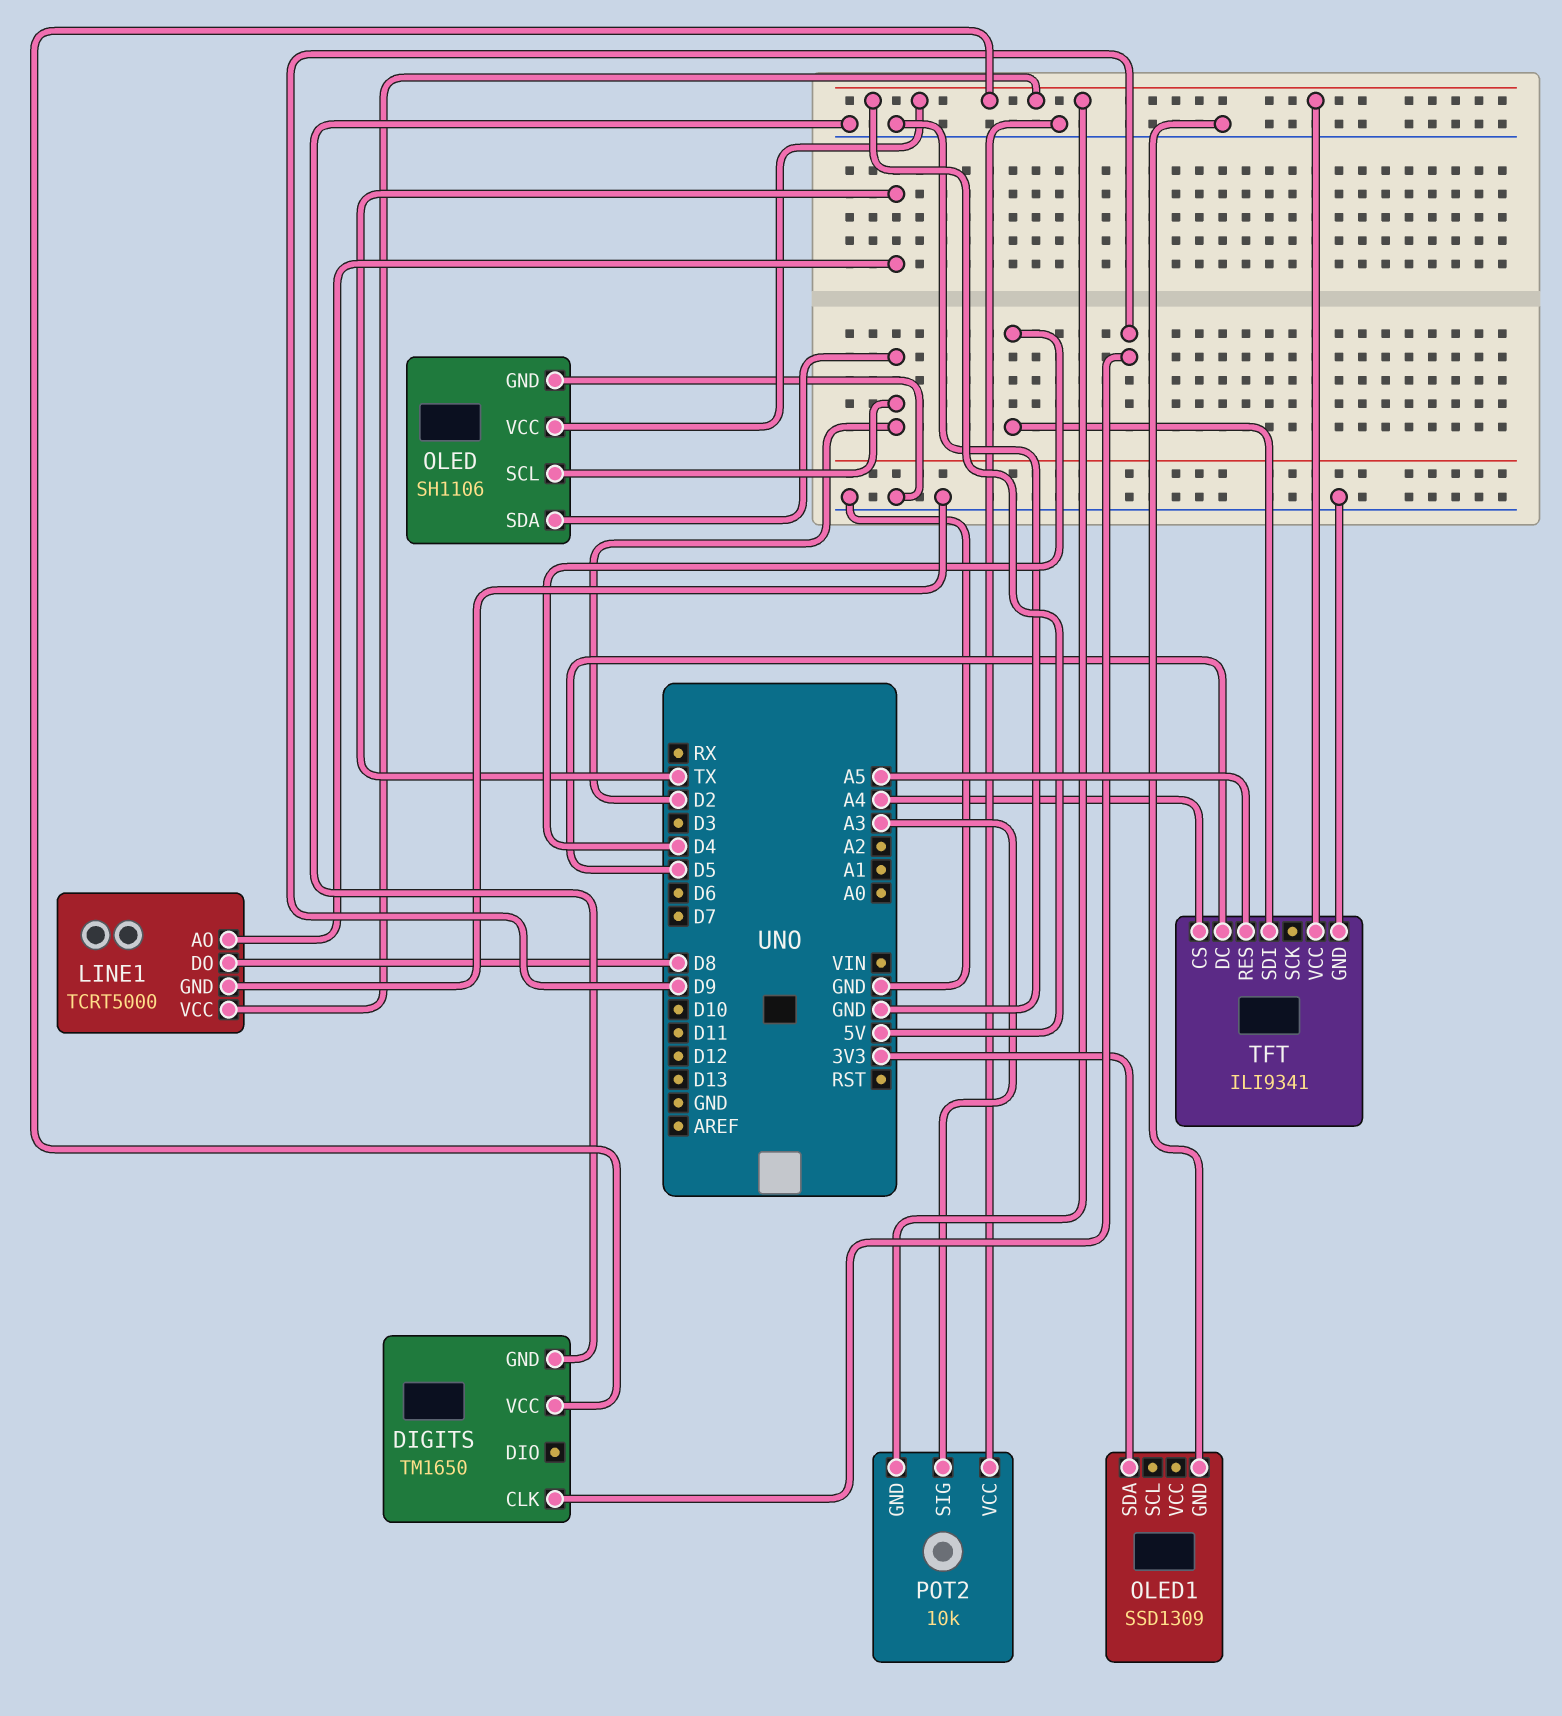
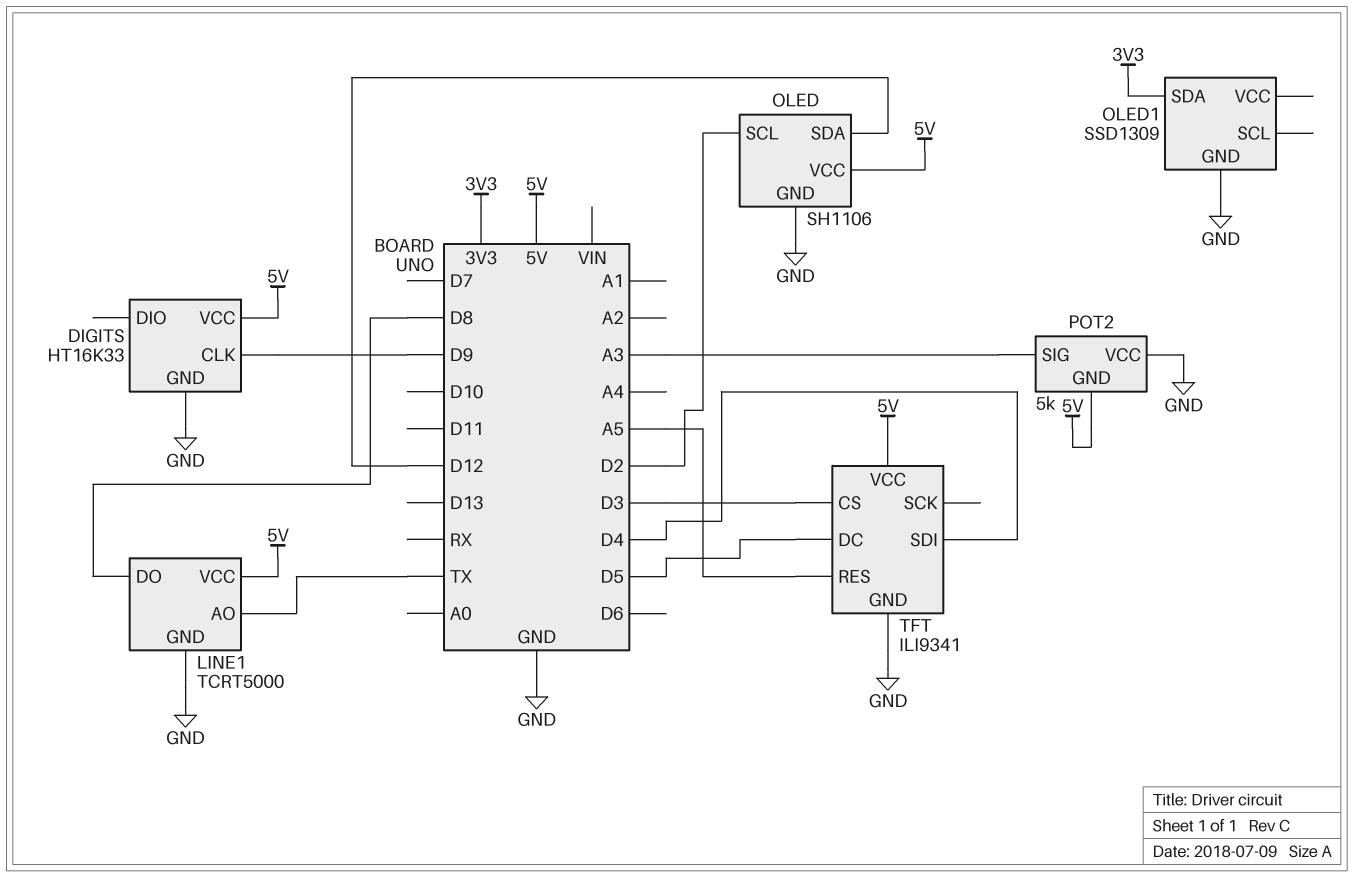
DIGITS: TM1650 -> HT16K33
OLED pin SDA: D2 -> D12
POT2: 10k -> 5k
TFT pin CS: A4 -> D3

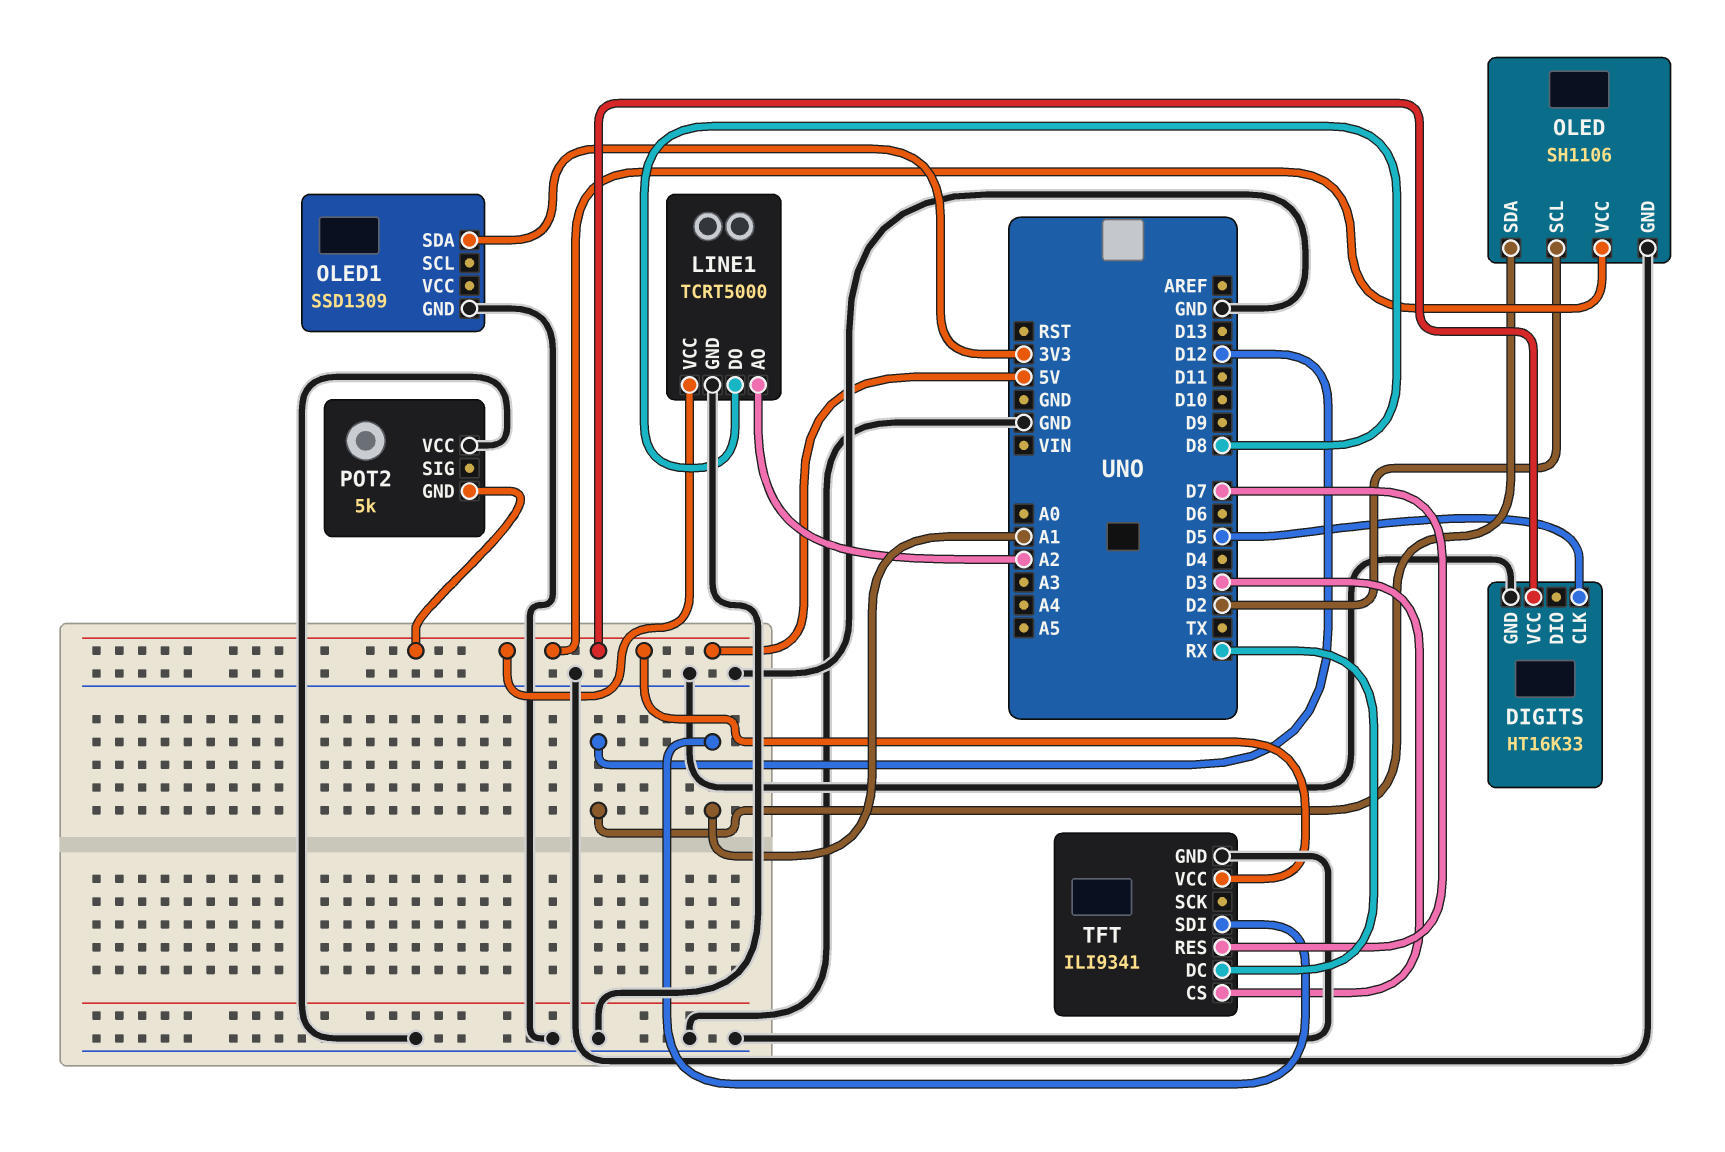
DIGITS pin CLK: D9 -> D5
LINE1 pin AO: TX -> A2
POT2 pin SIG: A3 -> none
TFT pin DC: D5 -> RX
TFT pin RES: A5 -> D7
TFT pin SDI: D4 -> A1

